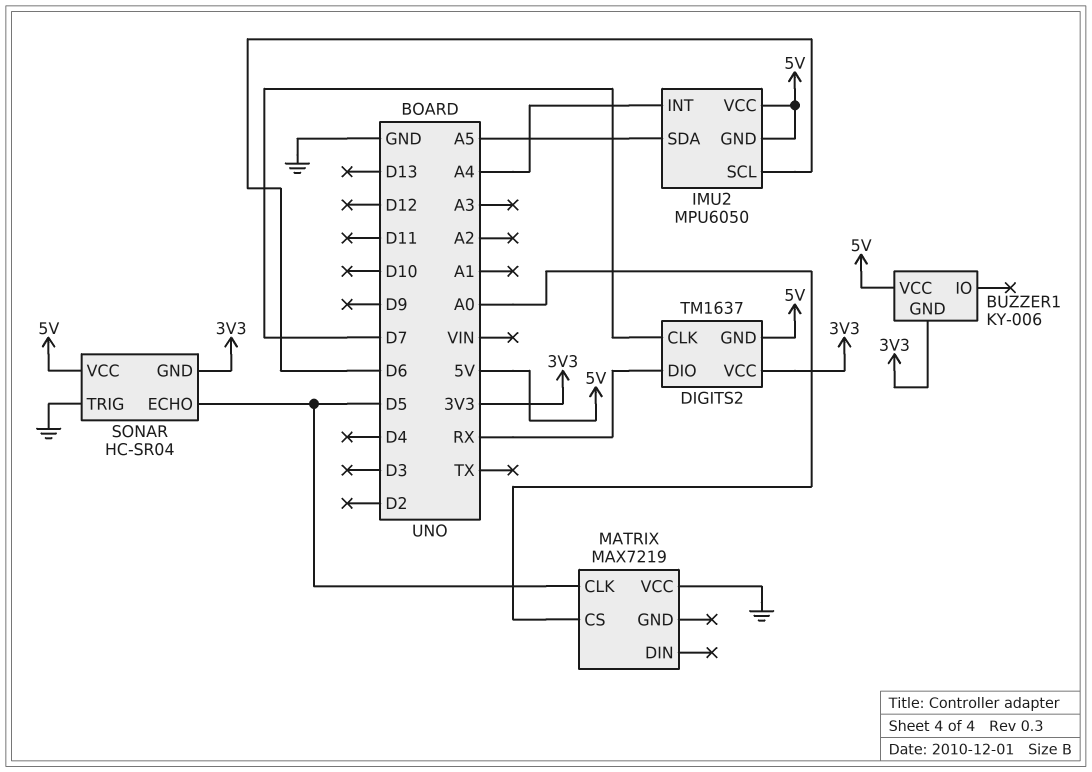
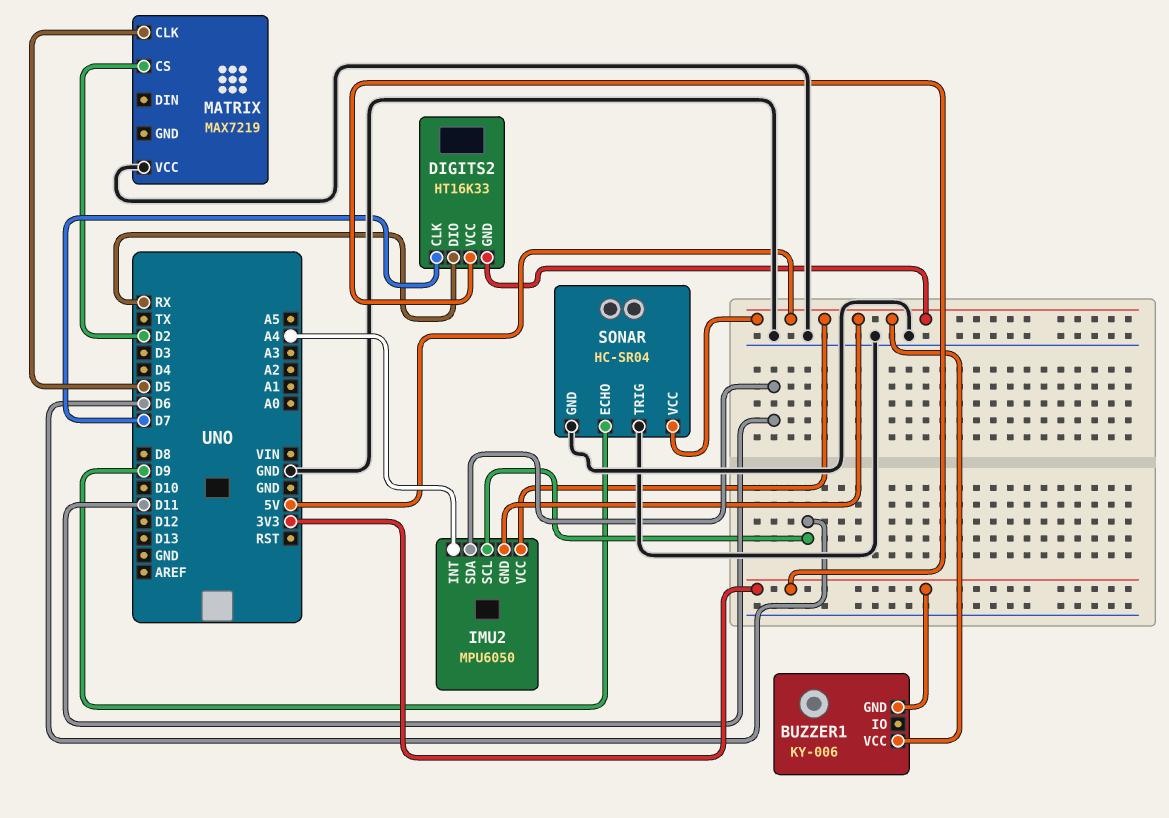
DIGITS2: TM1637 -> HT16K33
IMU2 pin SDA: A5 -> D11
MATRIX pin CS: A0 -> D2
SONAR pin ECHO: D5 -> D9
SONAR pin GND: 3V3 -> GND

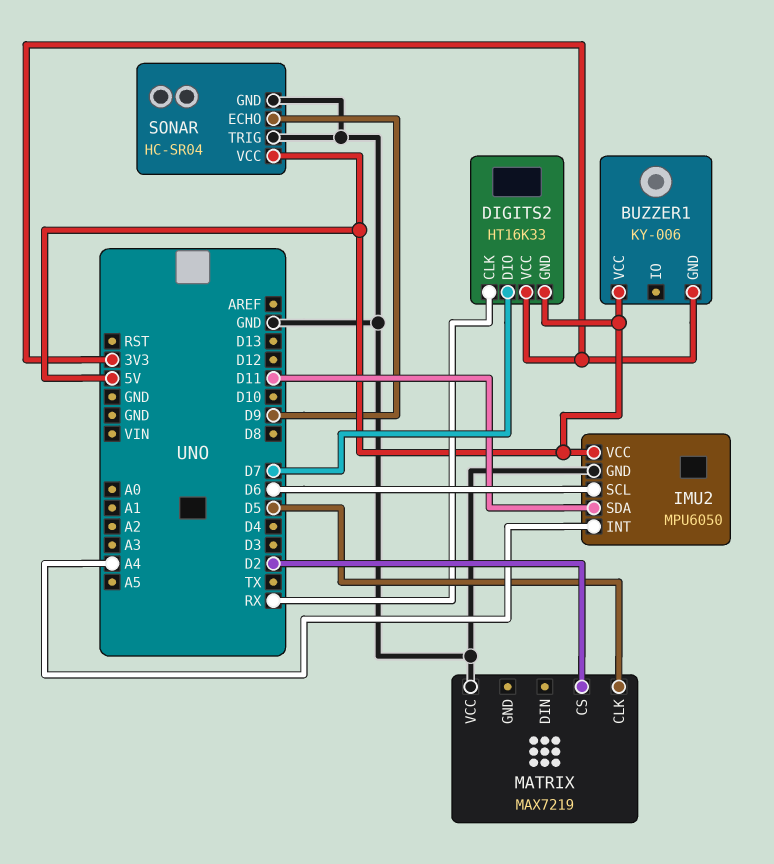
DIGITS2 pin CLK: D7 -> RX
DIGITS2 pin DIO: RX -> D7
IMU2 pin GND: 5V -> GND

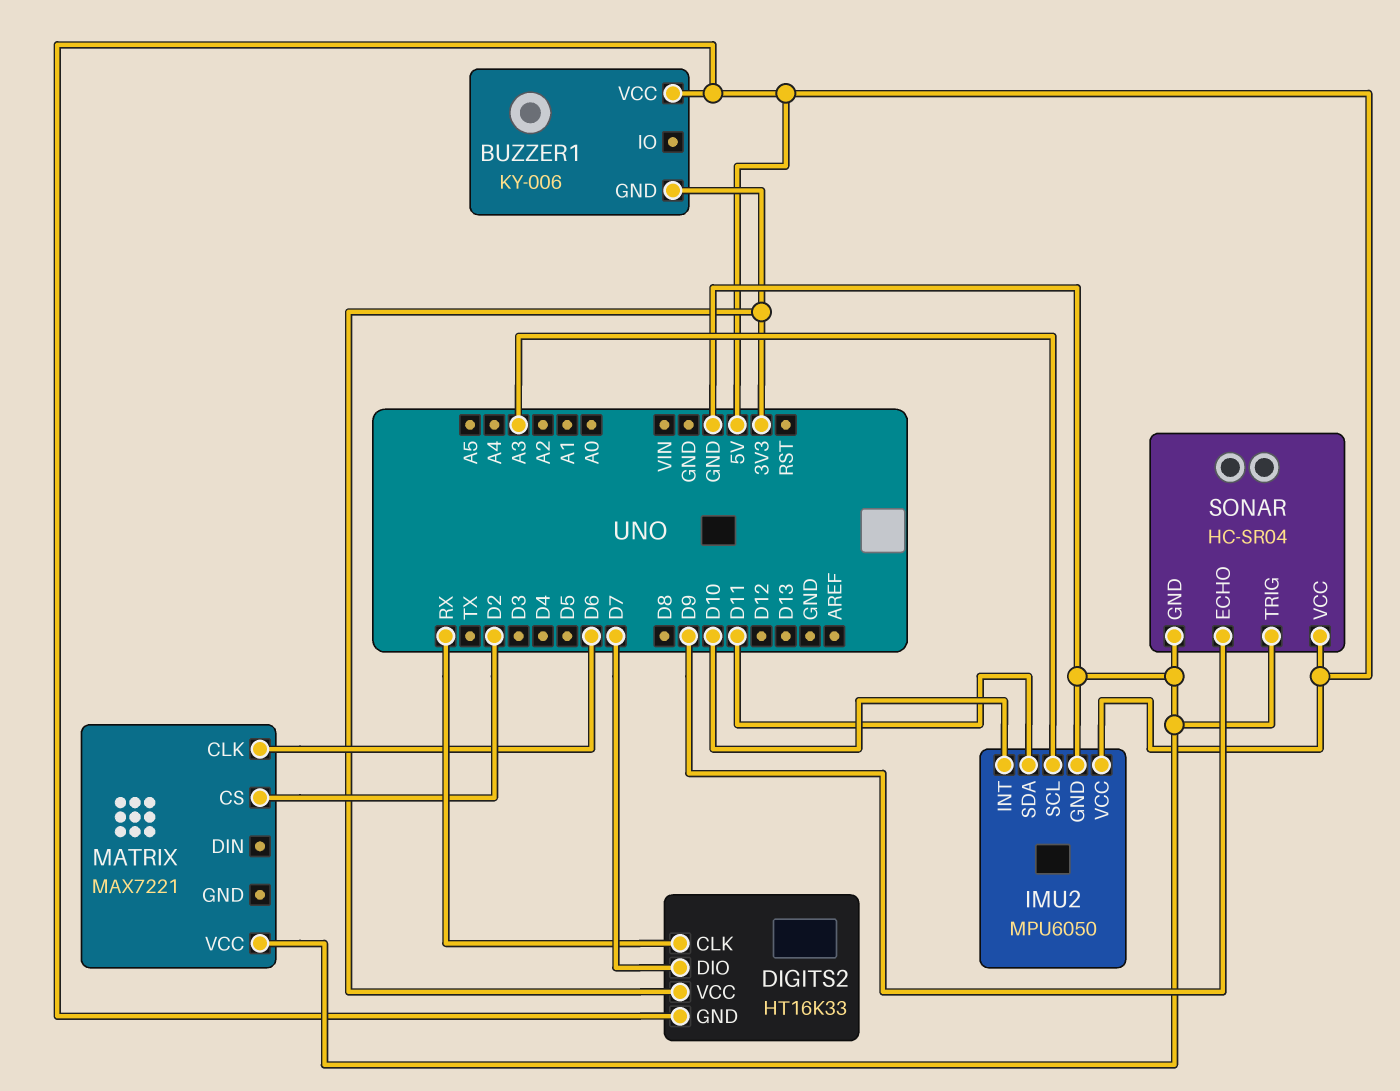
IMU2 pin INT: A4 -> D10
IMU2 pin SCL: D6 -> A3
MATRIX: MAX7219 -> MAX7221
MATRIX pin CLK: D5 -> D6

